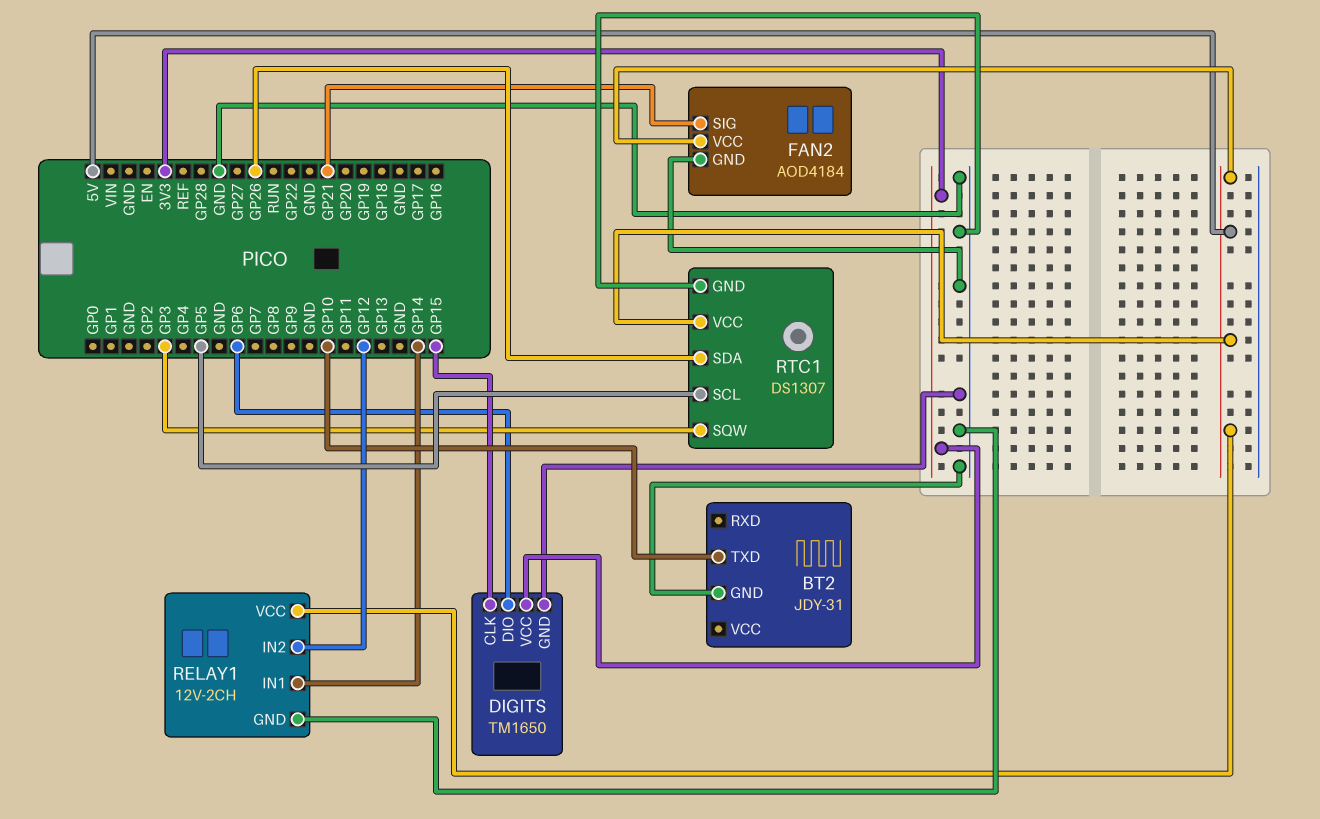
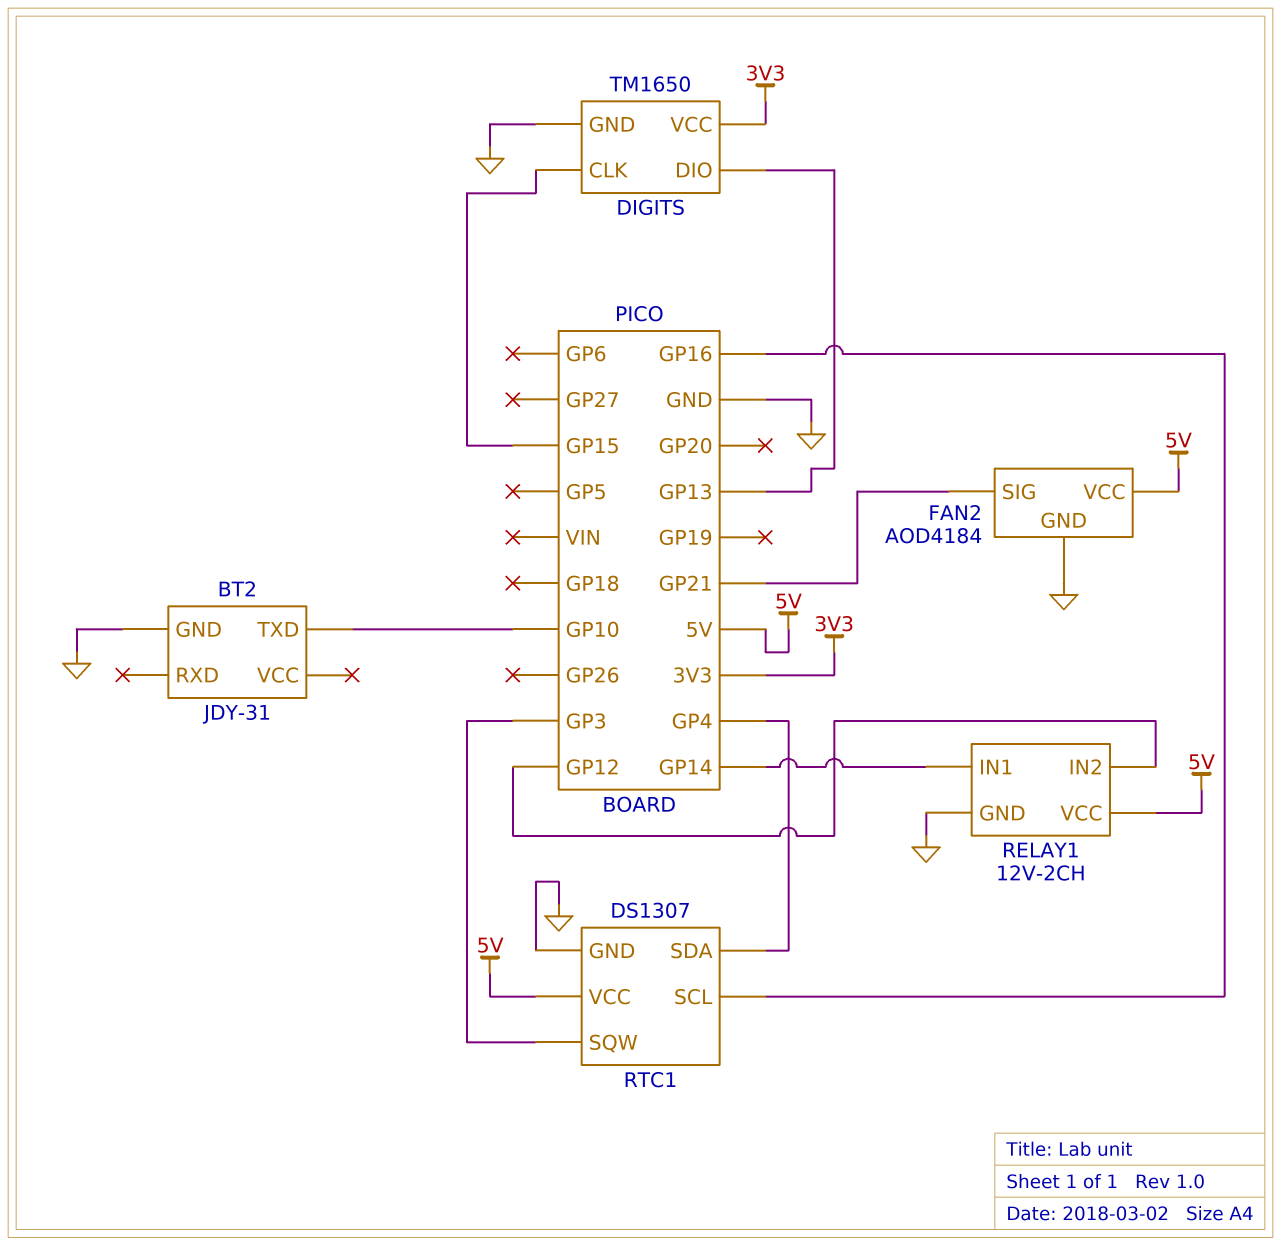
DIGITS pin DIO: GP6 -> GP13
RTC1 pin SCL: GP5 -> GP16
RTC1 pin SDA: GP26 -> GP4

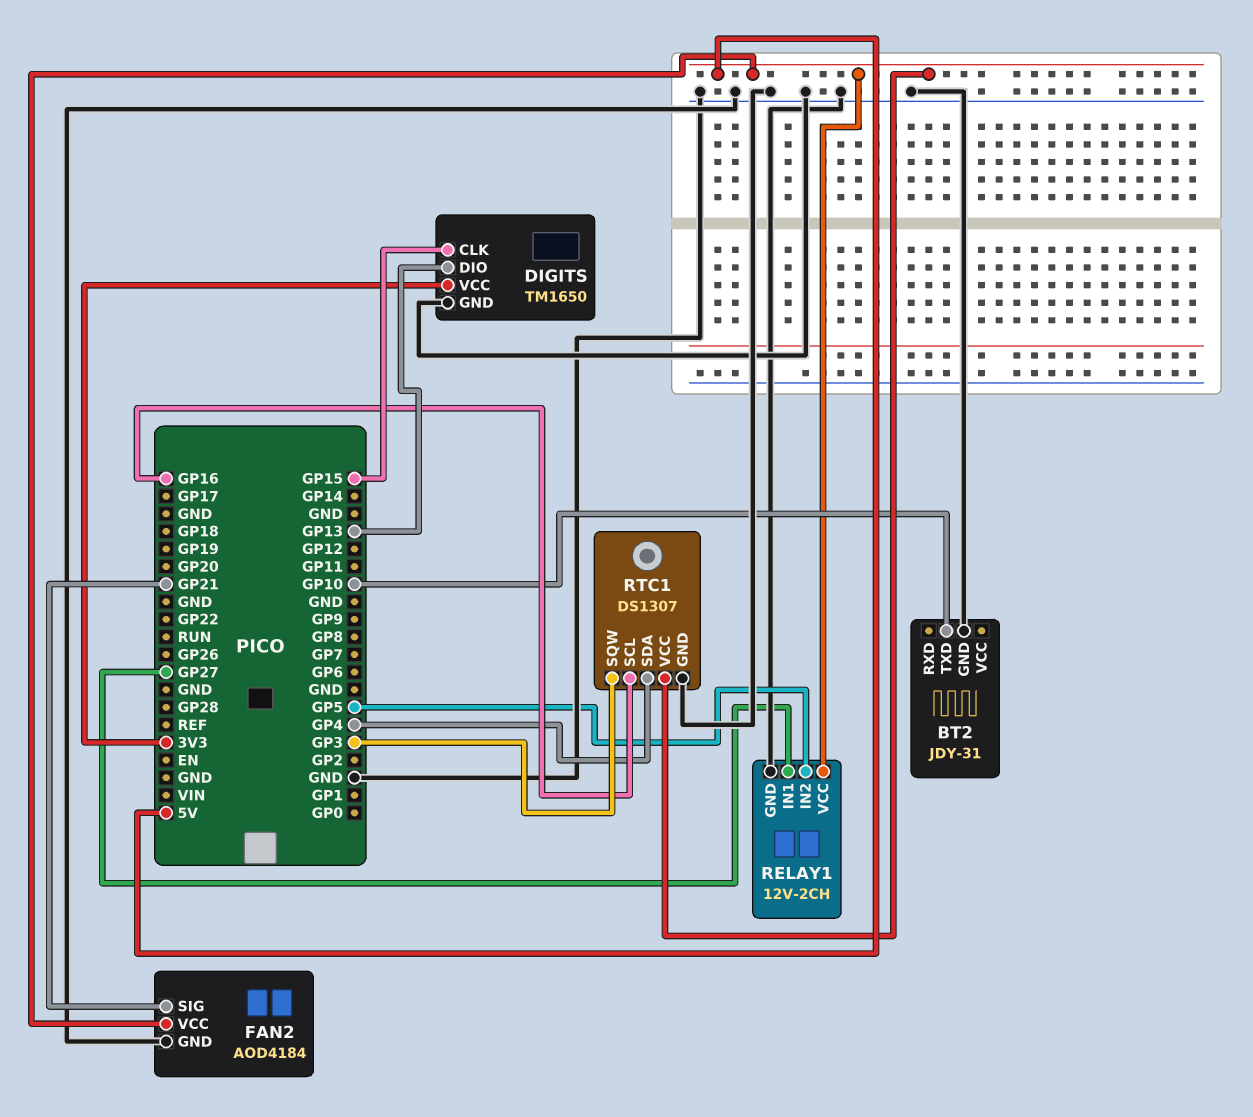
RELAY1 pin IN1: GP14 -> GP27
RELAY1 pin IN2: GP12 -> GP5

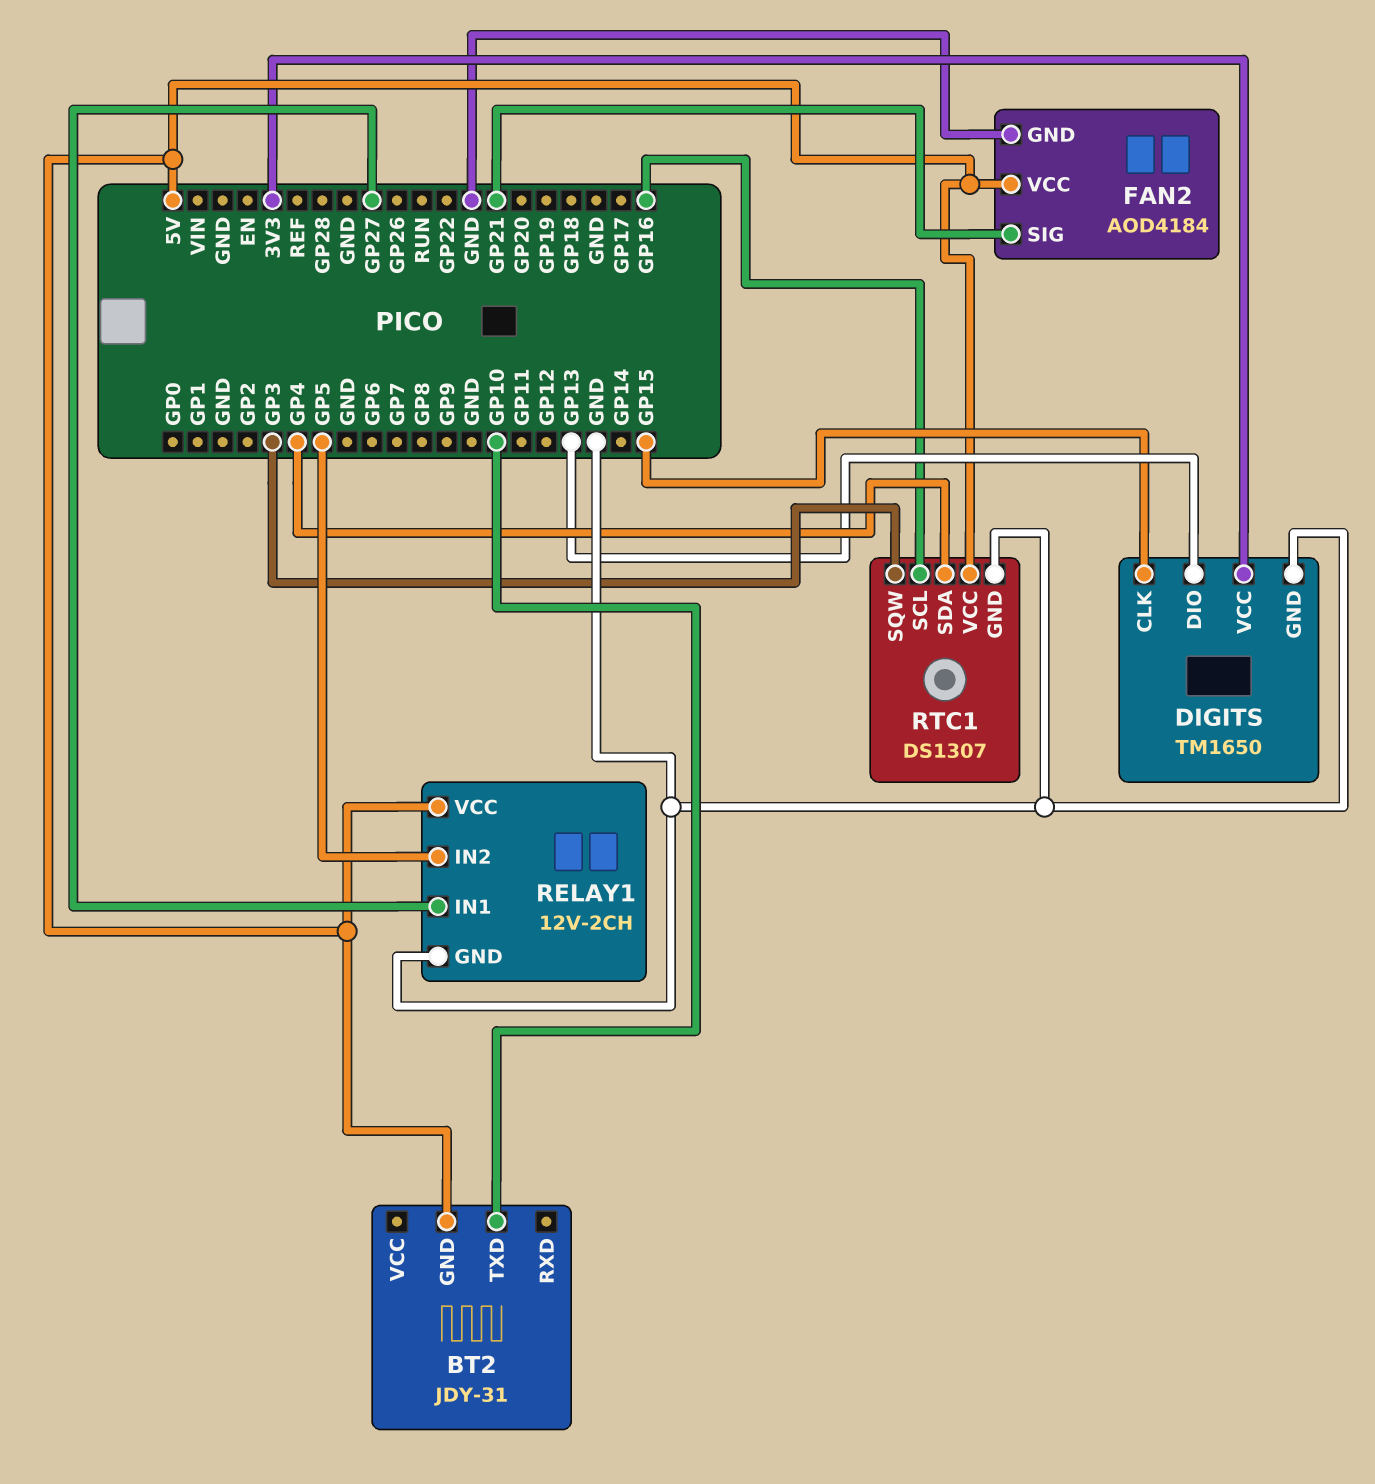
BT2 pin GND: GND -> 5V

